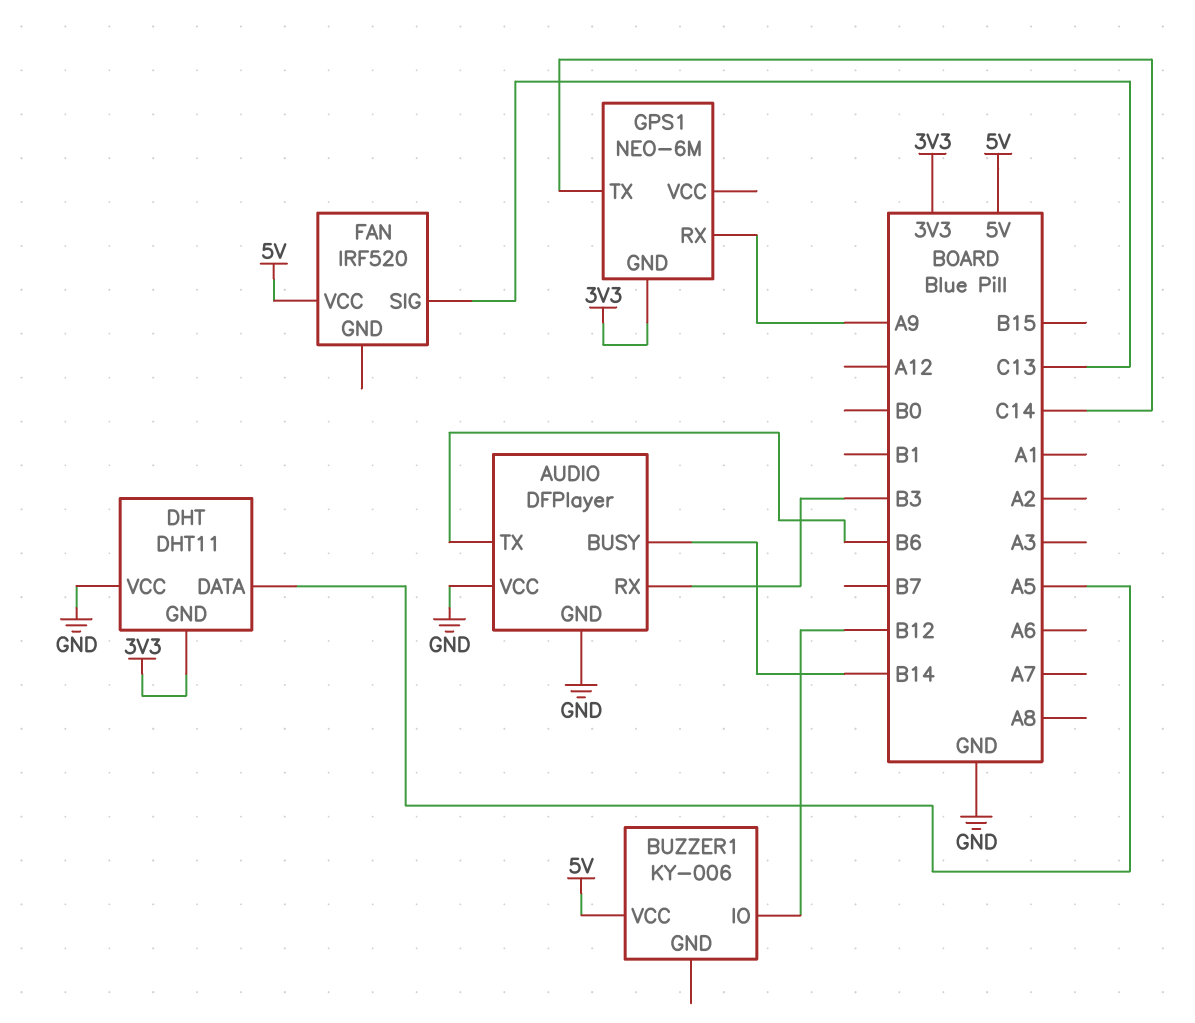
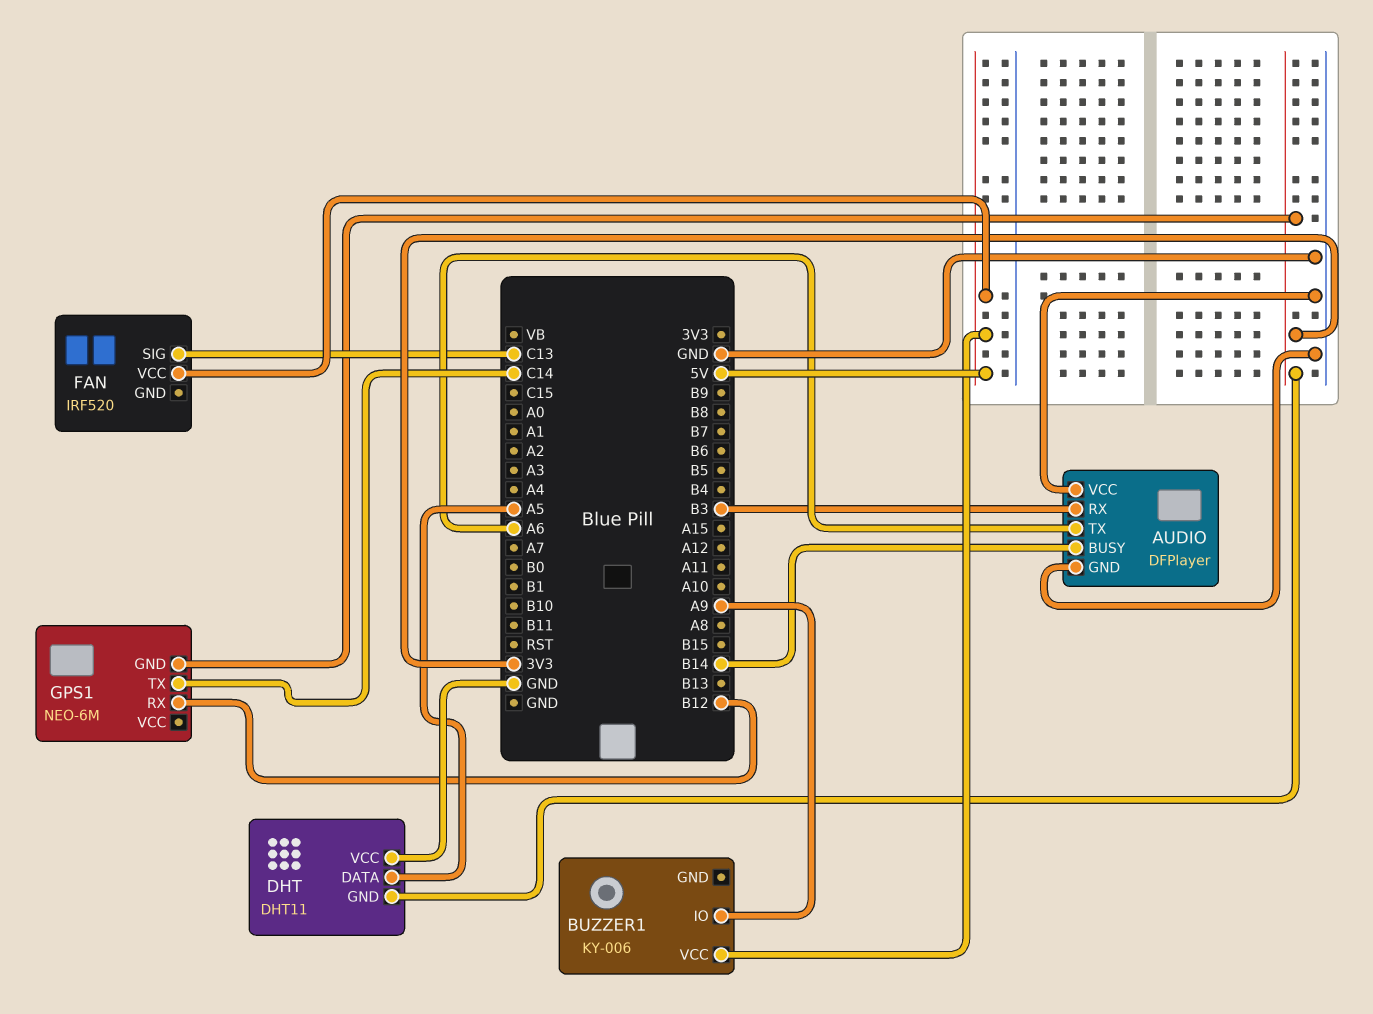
AUDIO pin TX: B6 -> A6
BUZZER1 pin IO: B12 -> A9
GPS1 pin RX: A9 -> B12

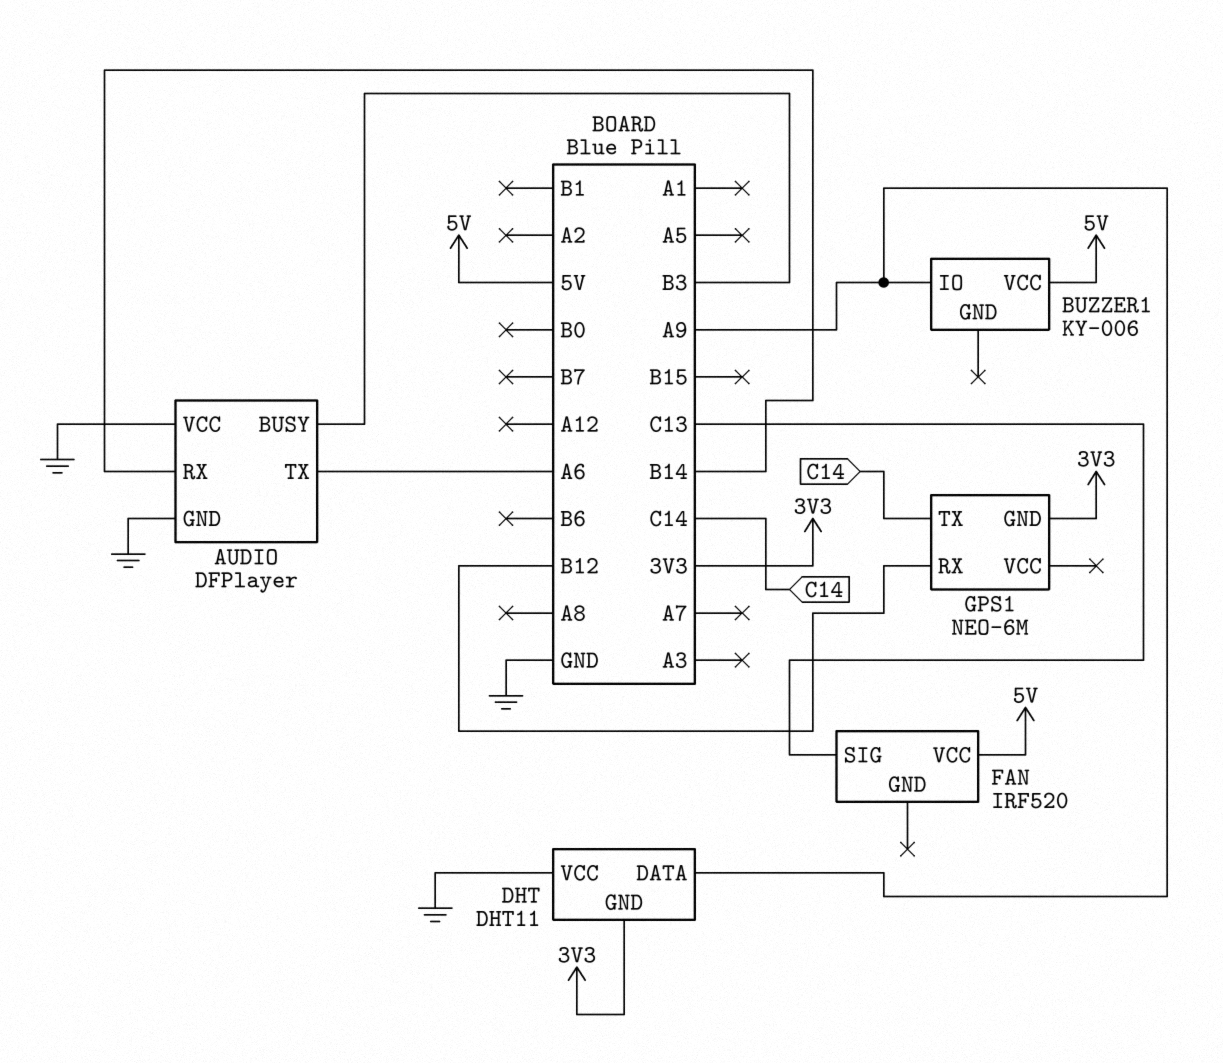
AUDIO pin BUSY: B14 -> B3
AUDIO pin RX: B3 -> B14
DHT pin DATA: A5 -> A9

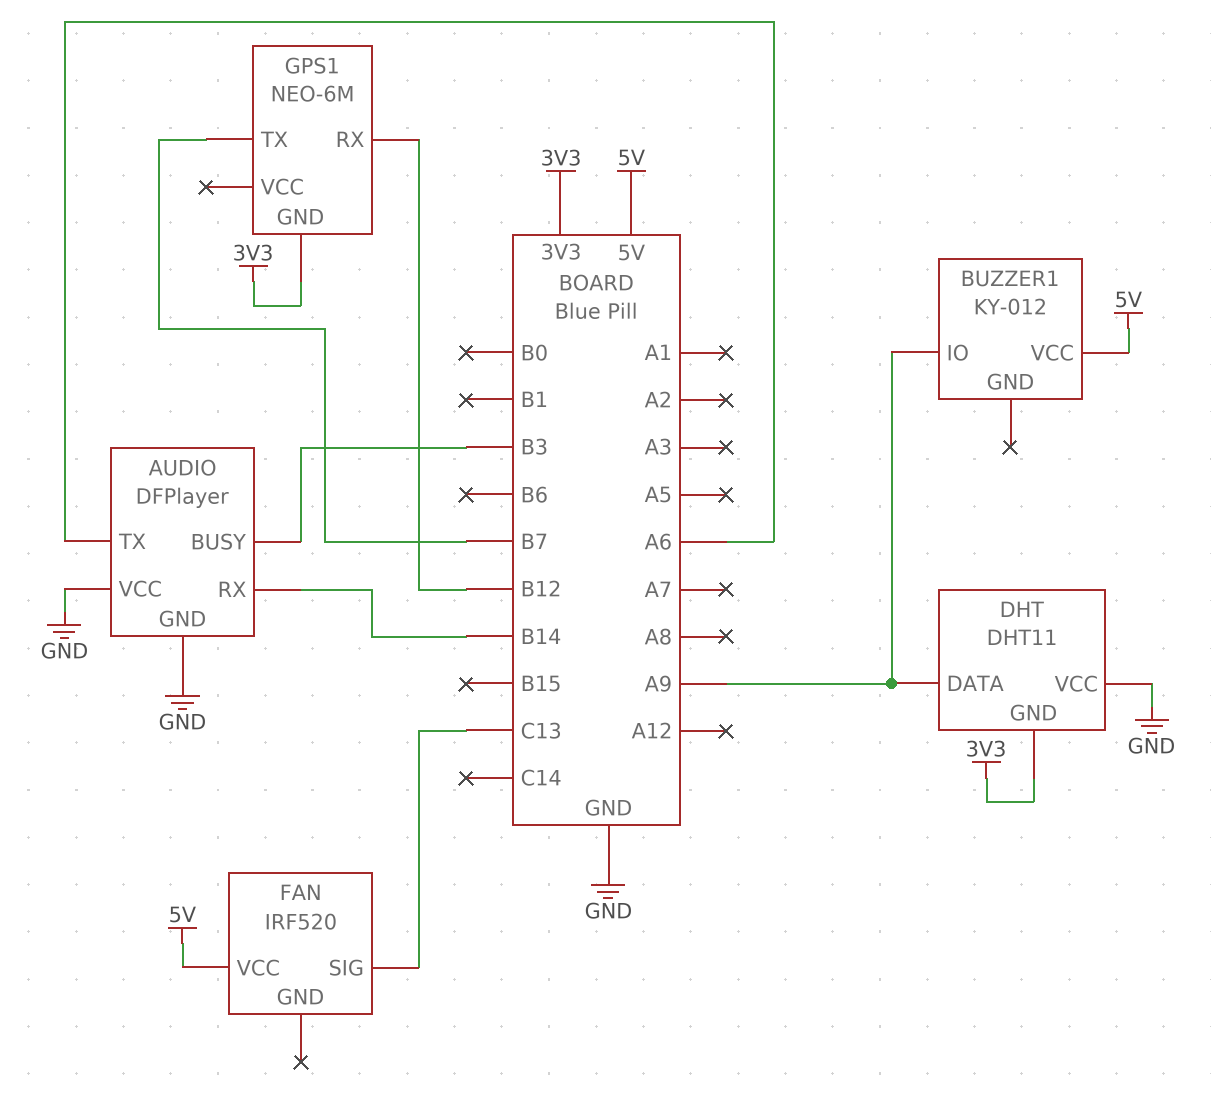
BUZZER1: KY-006 -> KY-012
GPS1 pin TX: C14 -> B7

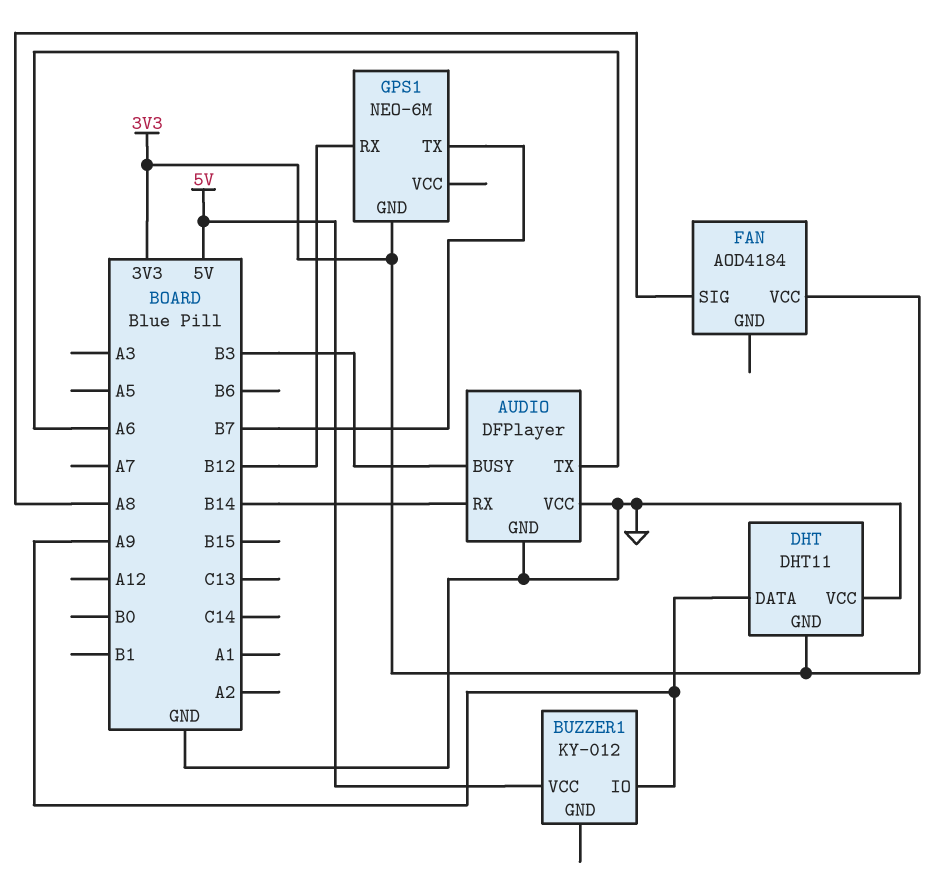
FAN: IRF520 -> AOD4184
FAN pin SIG: C13 -> A8
FAN pin VCC: 5V -> 3V3

